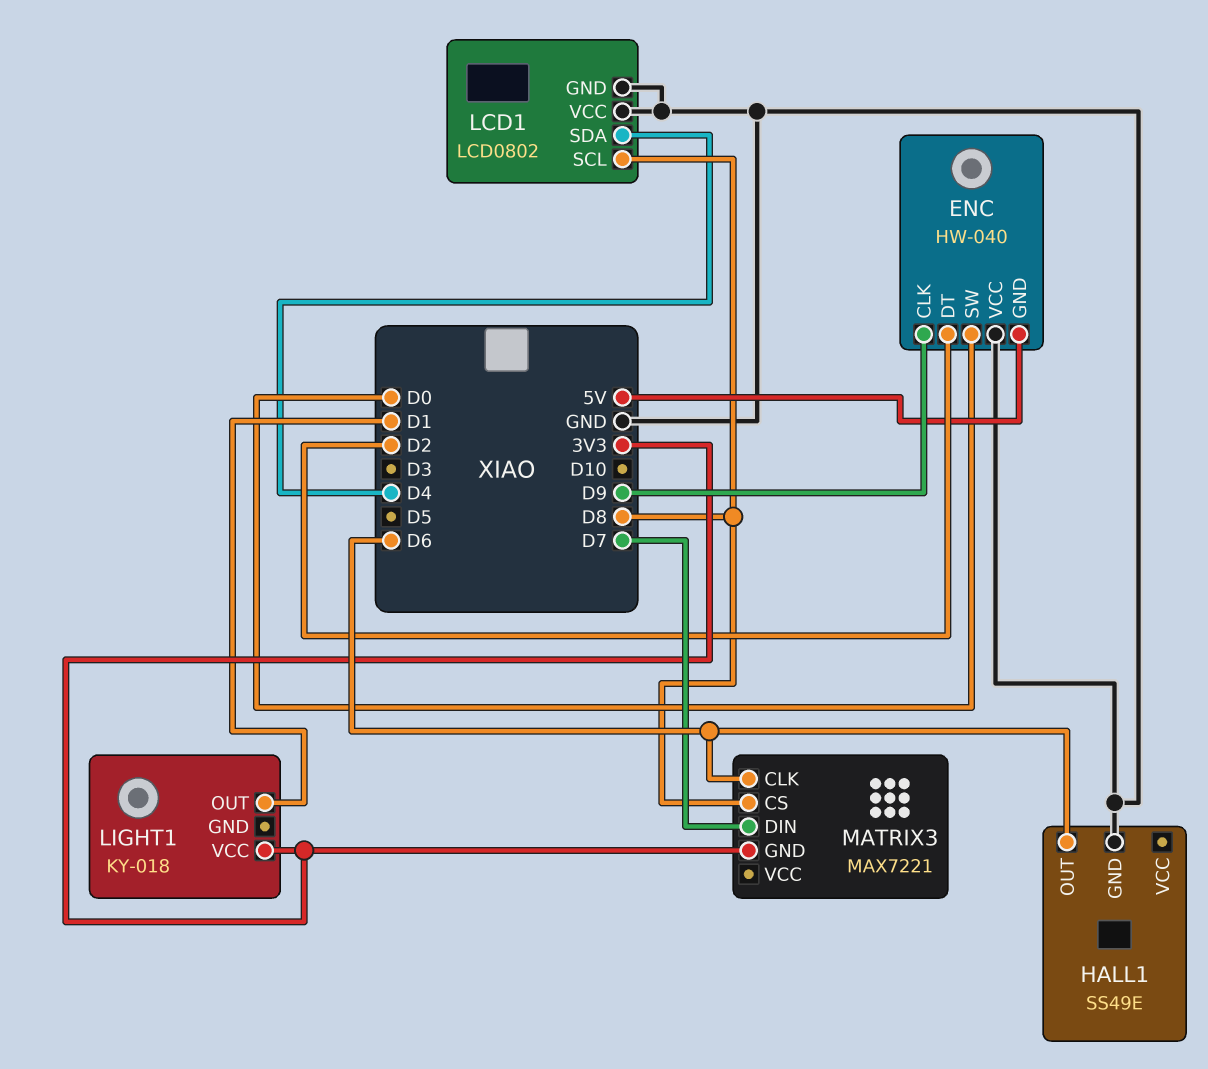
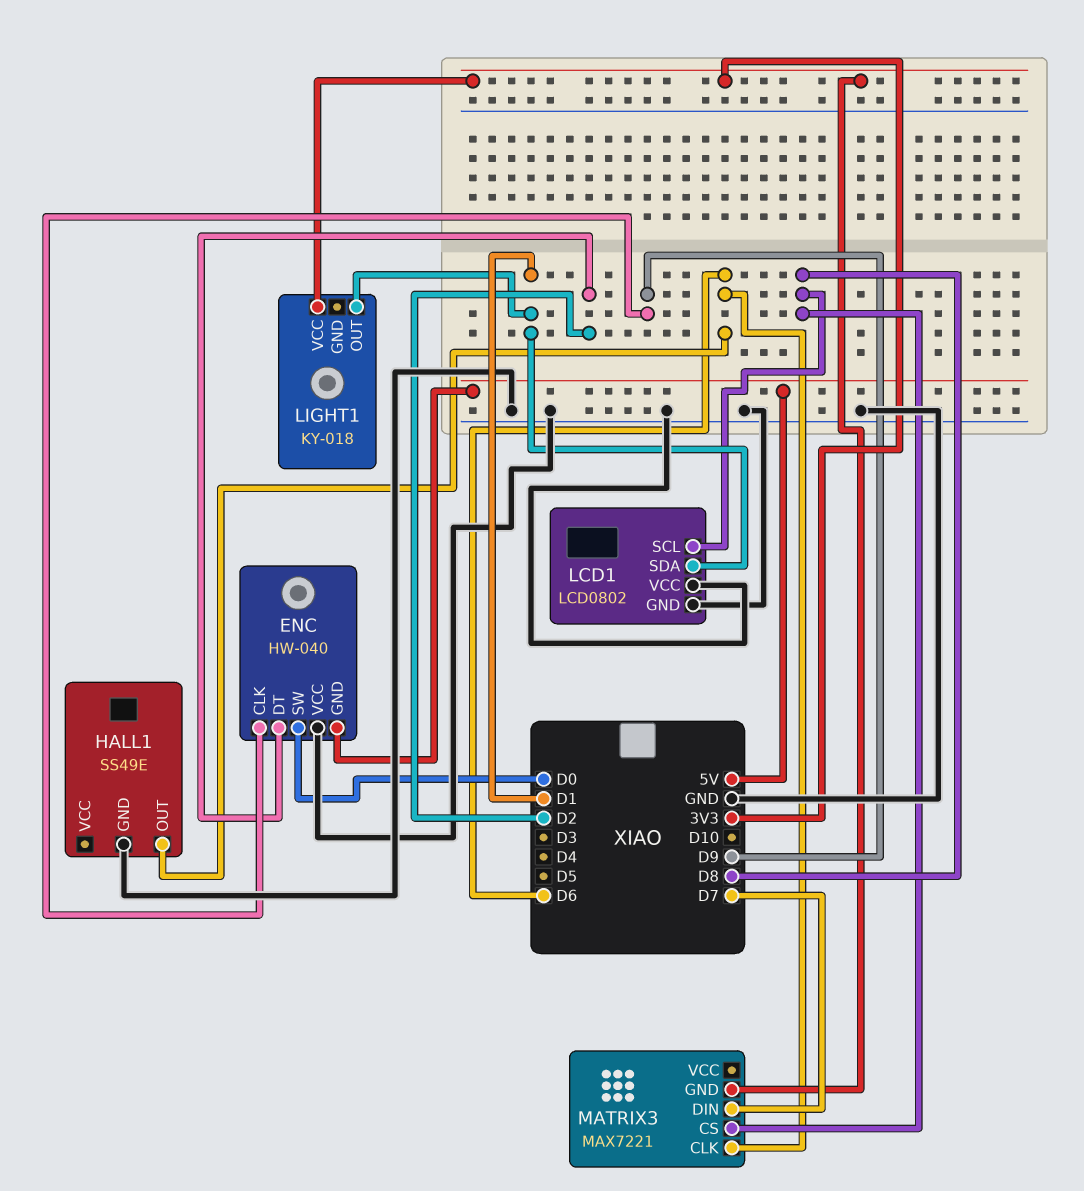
LCD1 pin SDA: D4 -> D1

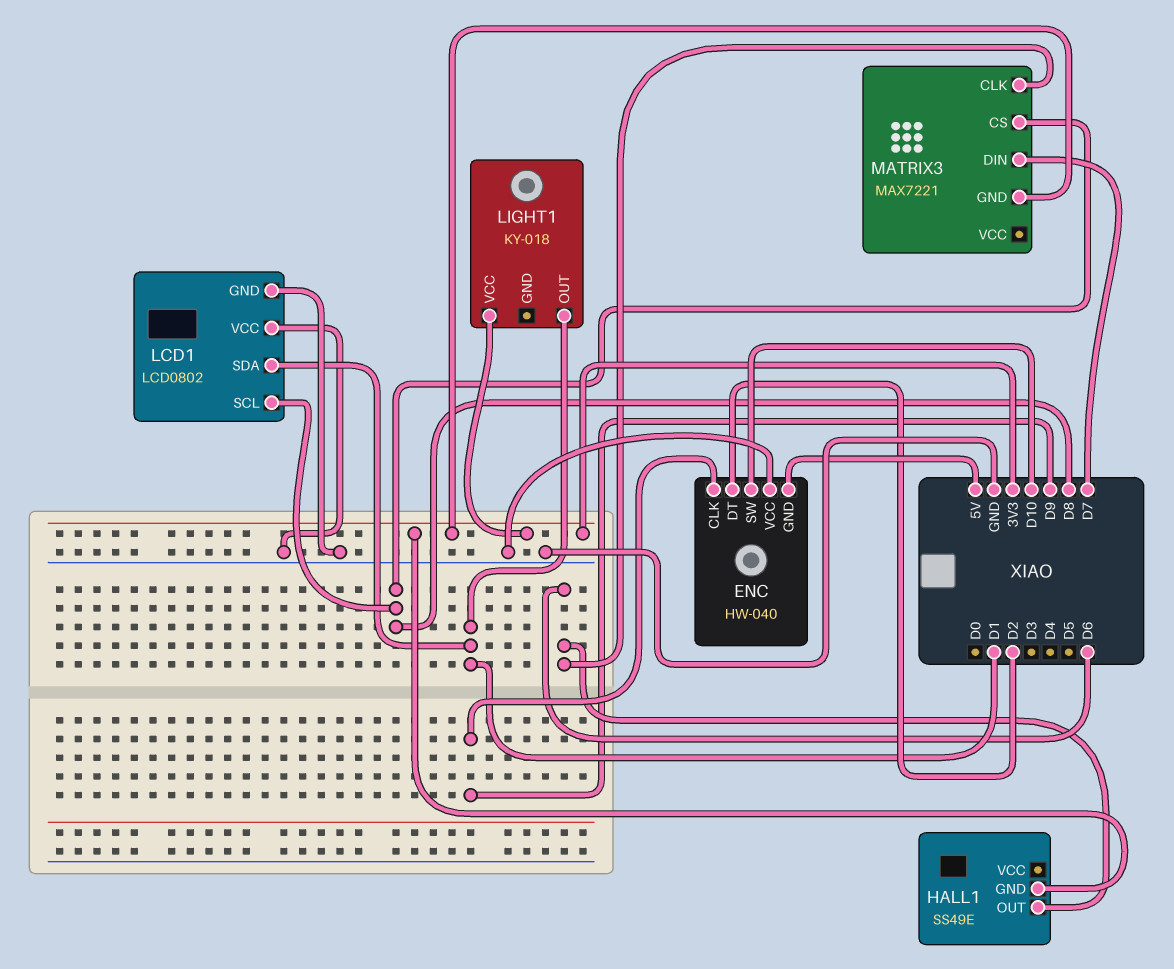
ENC pin SW: D0 -> D10
HALL1 pin GND: GND -> 3V3

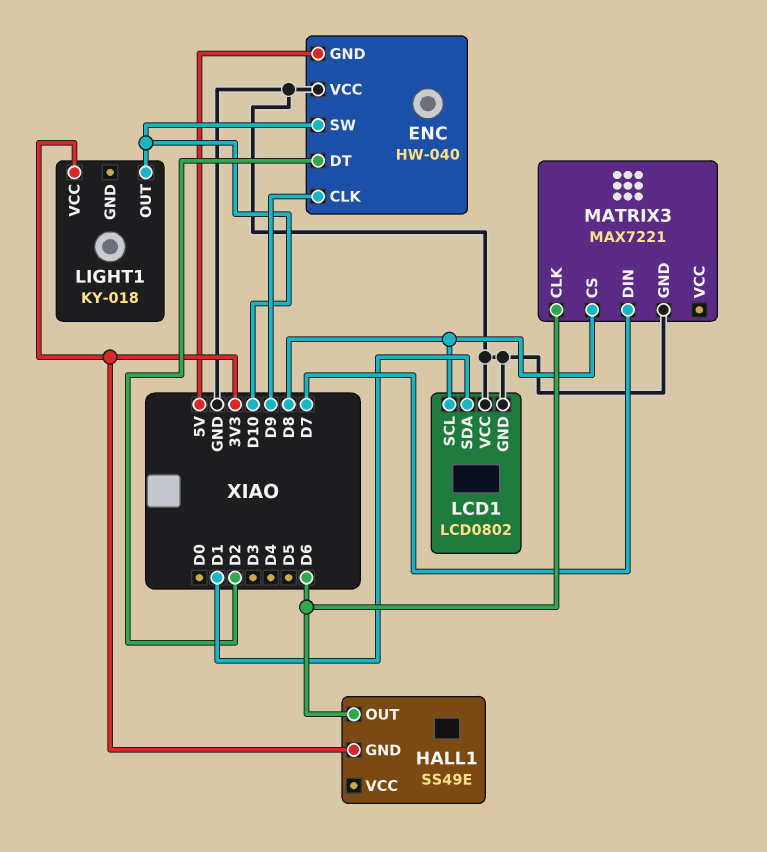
LIGHT1 pin OUT: D1 -> D10
MATRIX3 pin GND: 3V3 -> GND

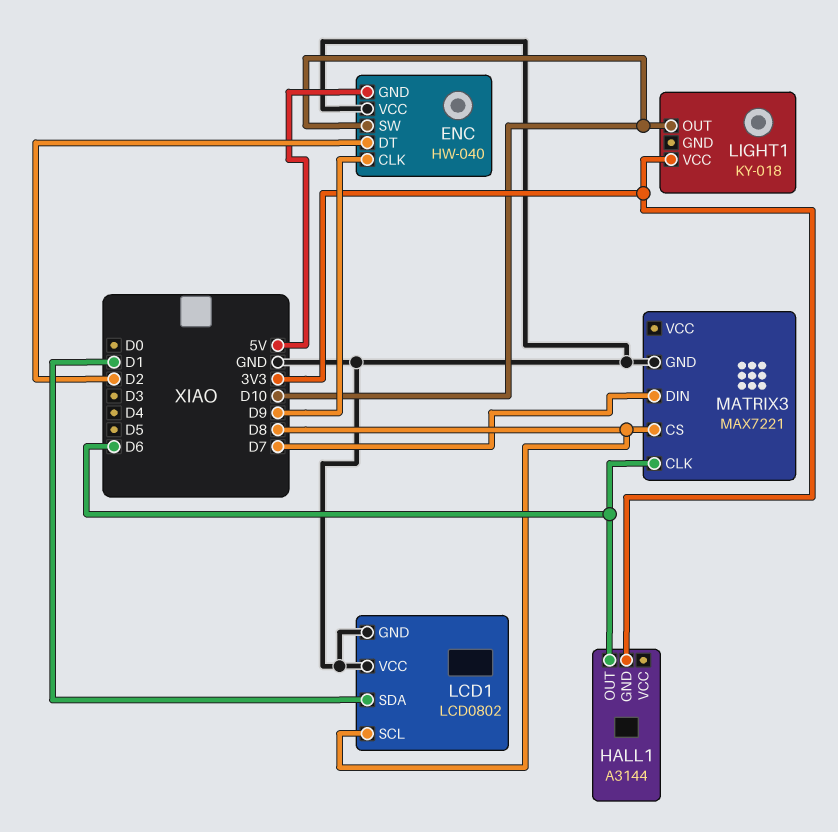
HALL1: SS49E -> A3144

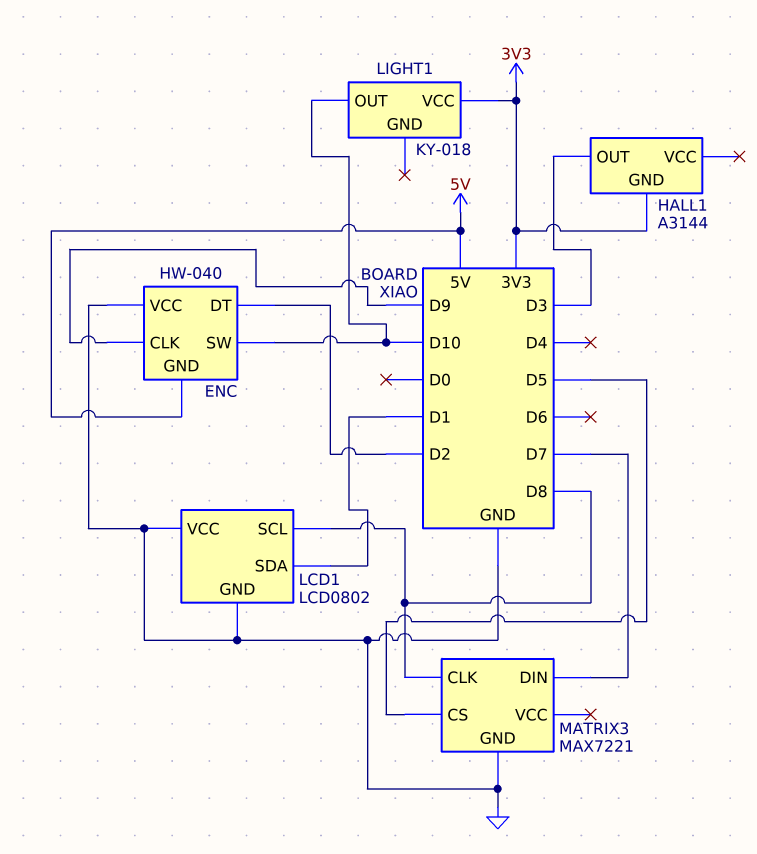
HALL1 pin OUT: D6 -> D3
MATRIX3 pin CLK: D6 -> D8
MATRIX3 pin CS: D8 -> D5

